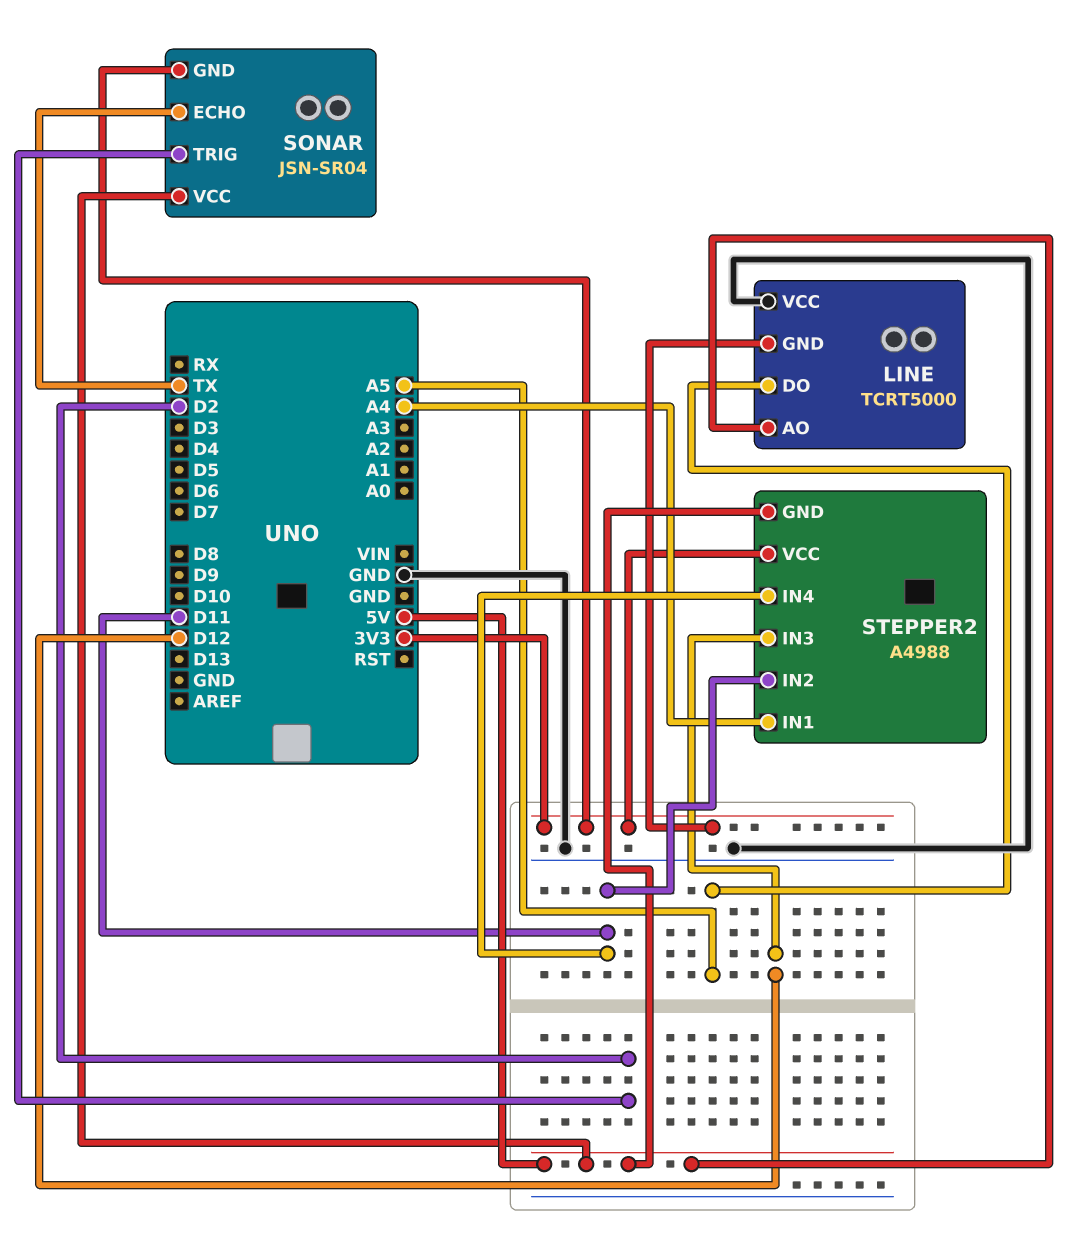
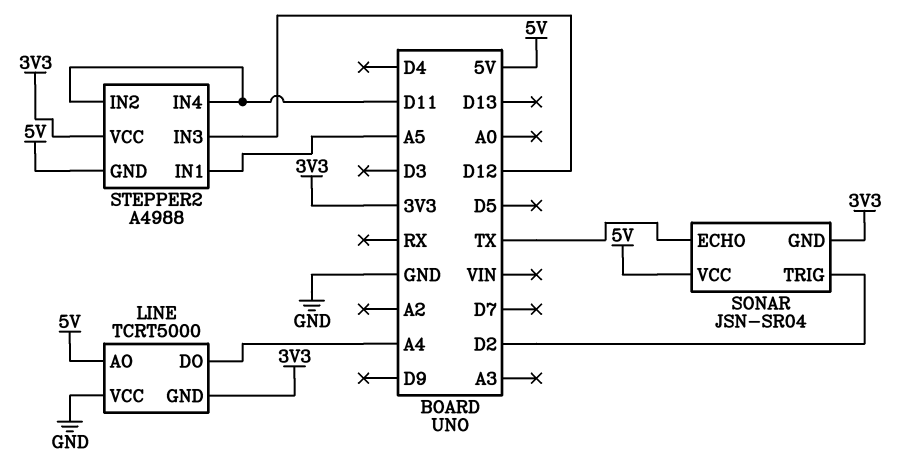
LINE pin DO: A5 -> A4
STEPPER2 pin IN1: A4 -> A5

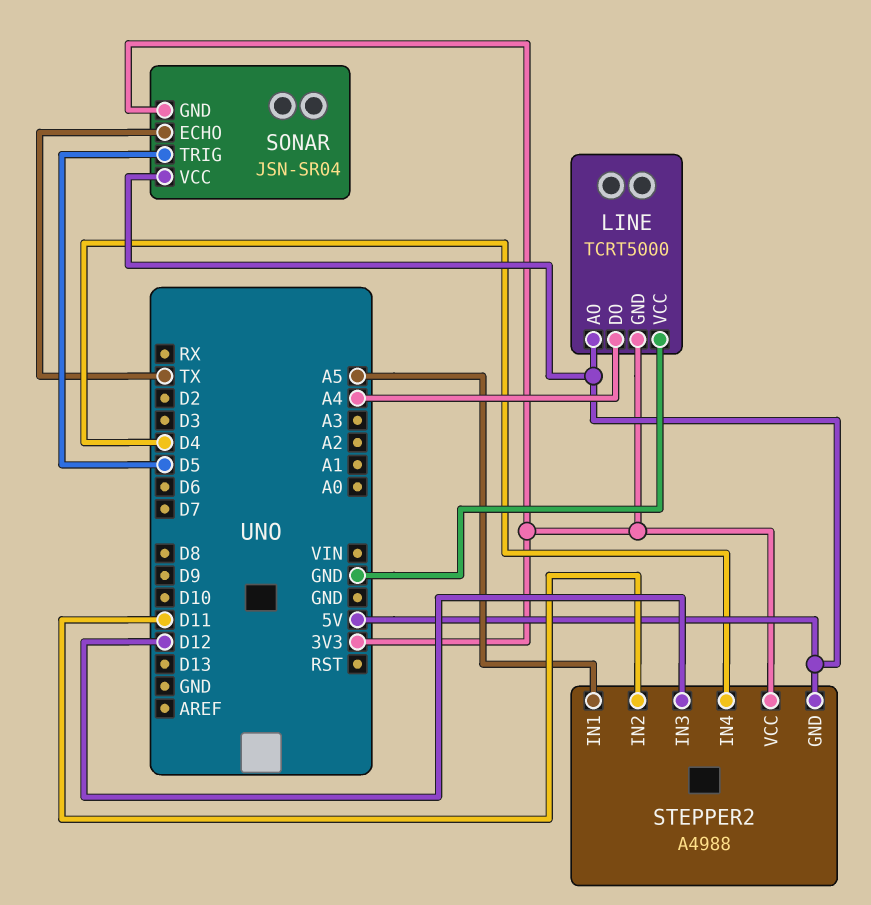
SONAR pin TRIG: D2 -> D5
STEPPER2 pin IN4: D11 -> D4

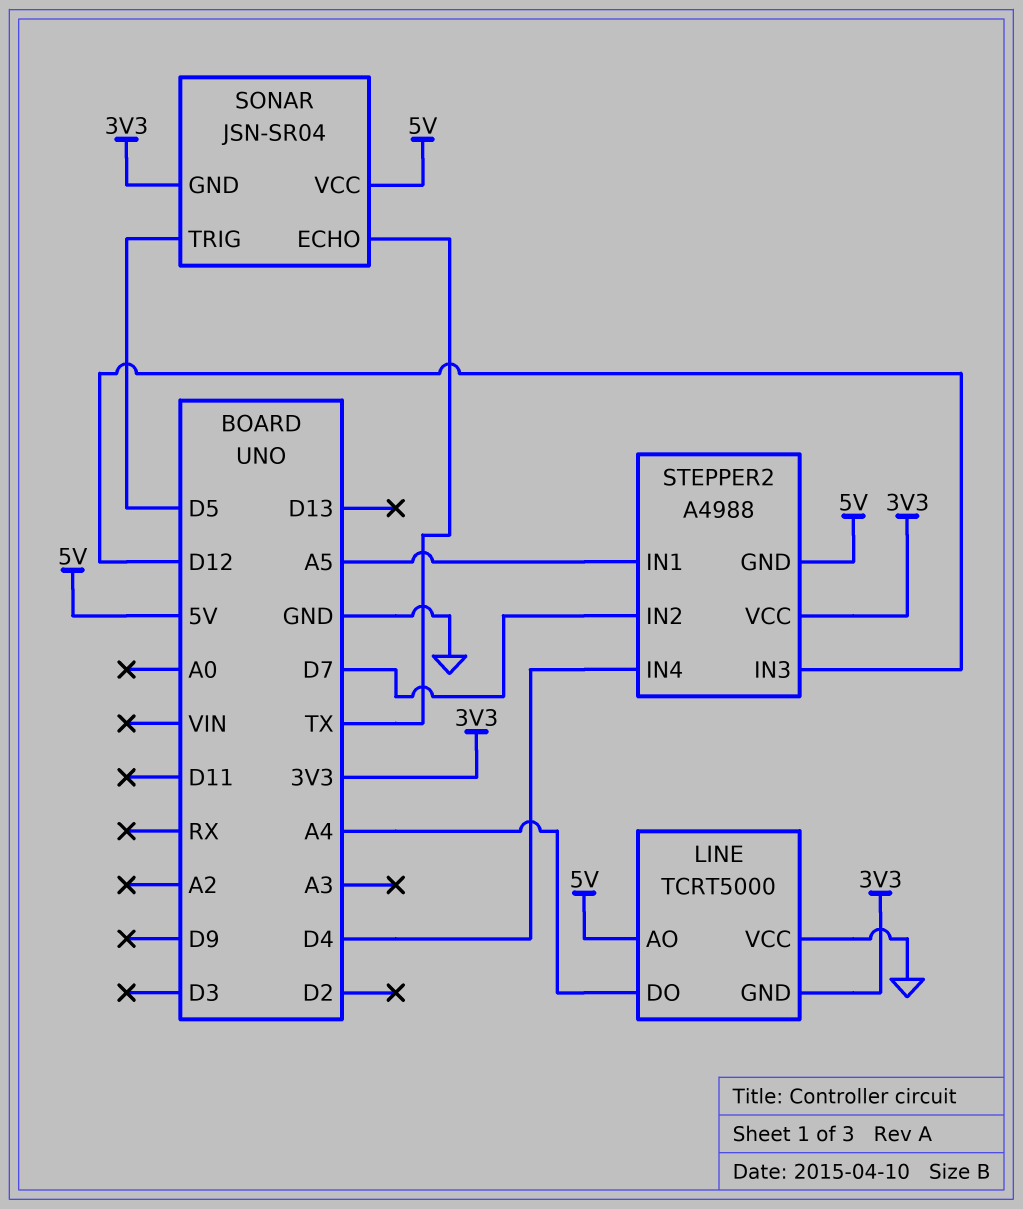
STEPPER2 pin IN2: D11 -> D7

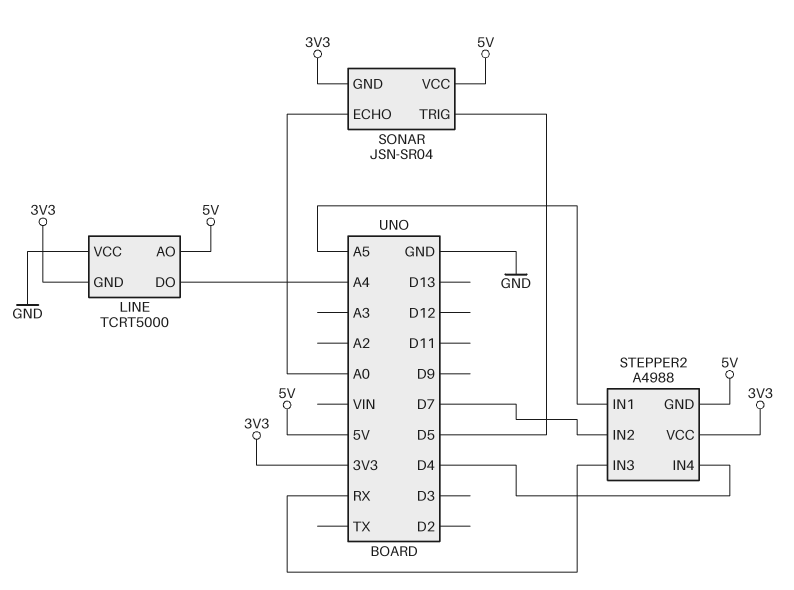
SONAR pin ECHO: TX -> A0
STEPPER2 pin IN3: D12 -> RX

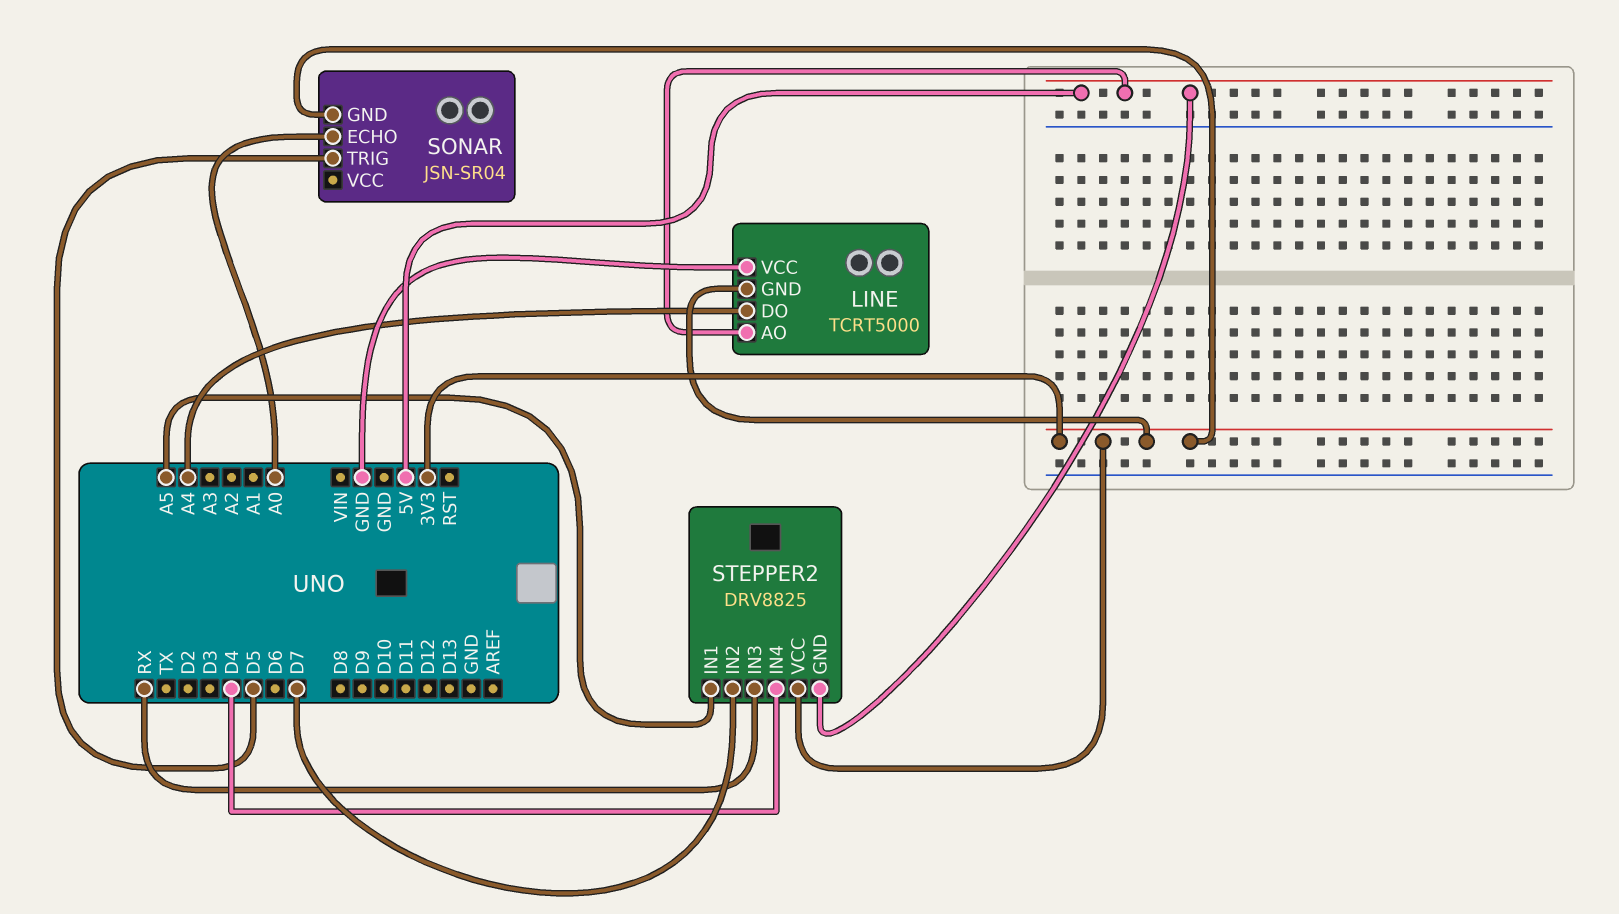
SONAR pin VCC: 5V -> none
STEPPER2: A4988 -> DRV8825

